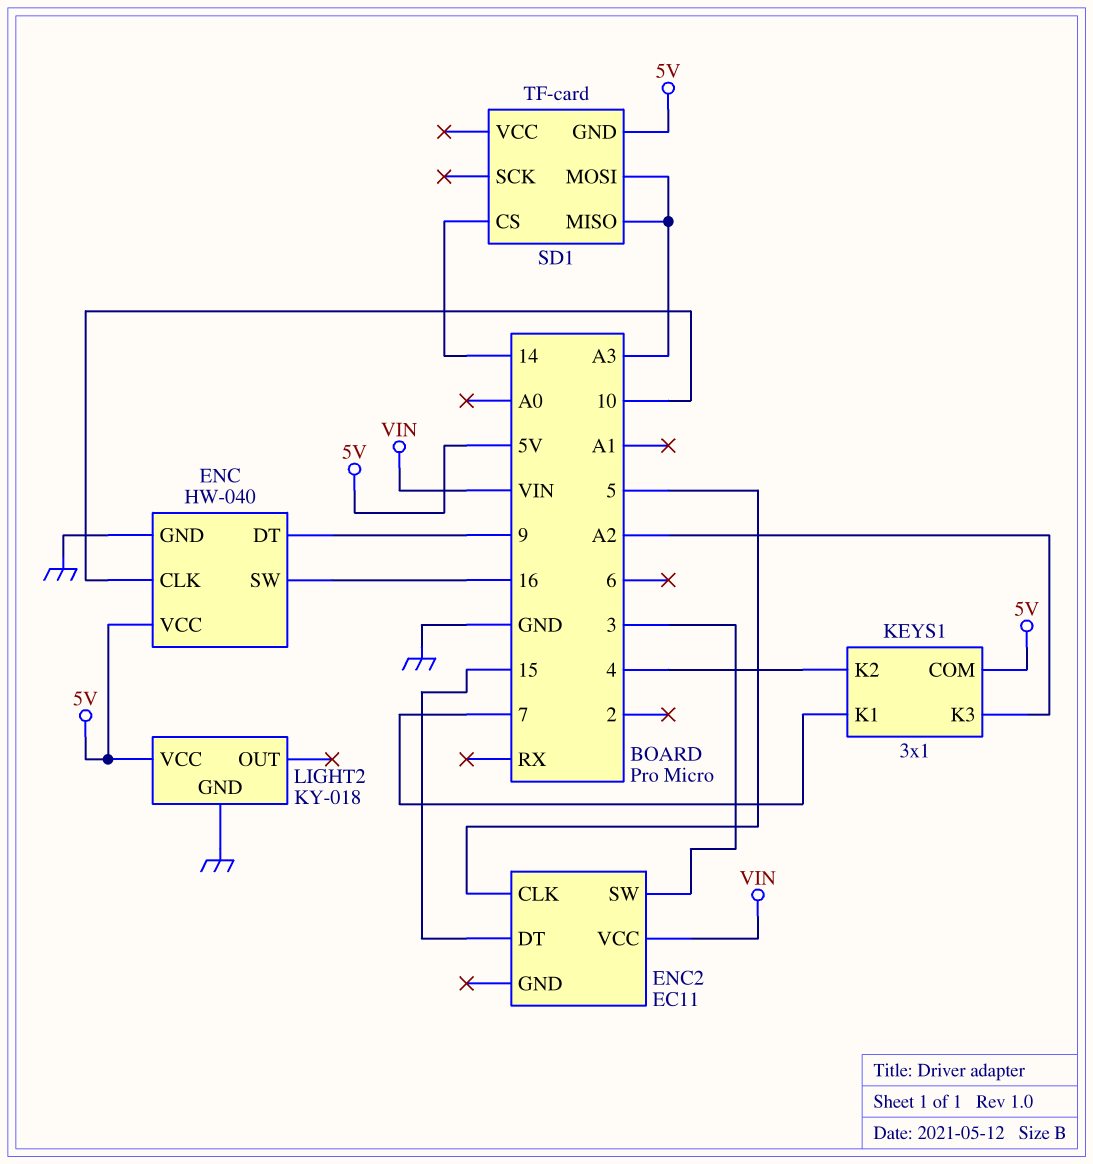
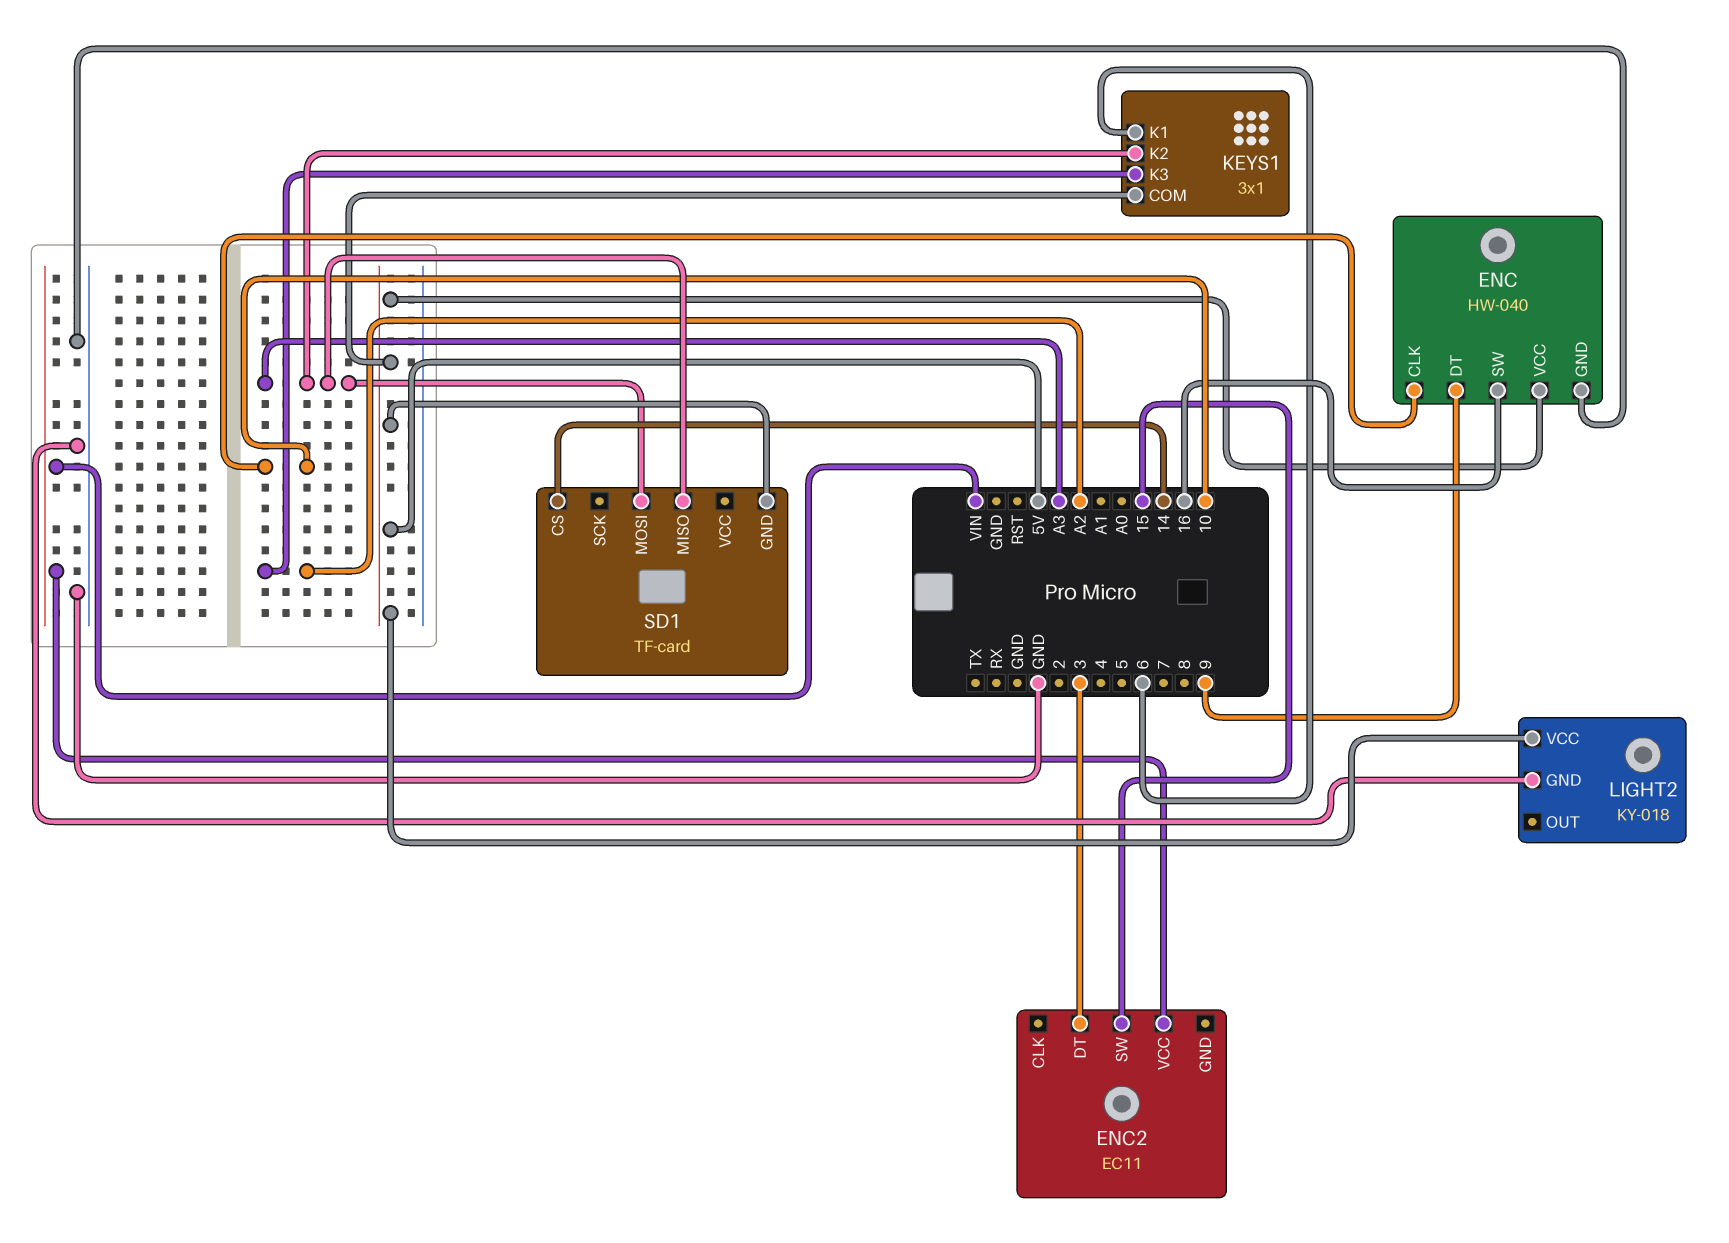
ENC2 pin CLK: 5 -> none
ENC2 pin DT: 15 -> 3
ENC2 pin SW: 3 -> 15
KEYS1 pin K1: 7 -> 6
KEYS1 pin K2: 4 -> A3

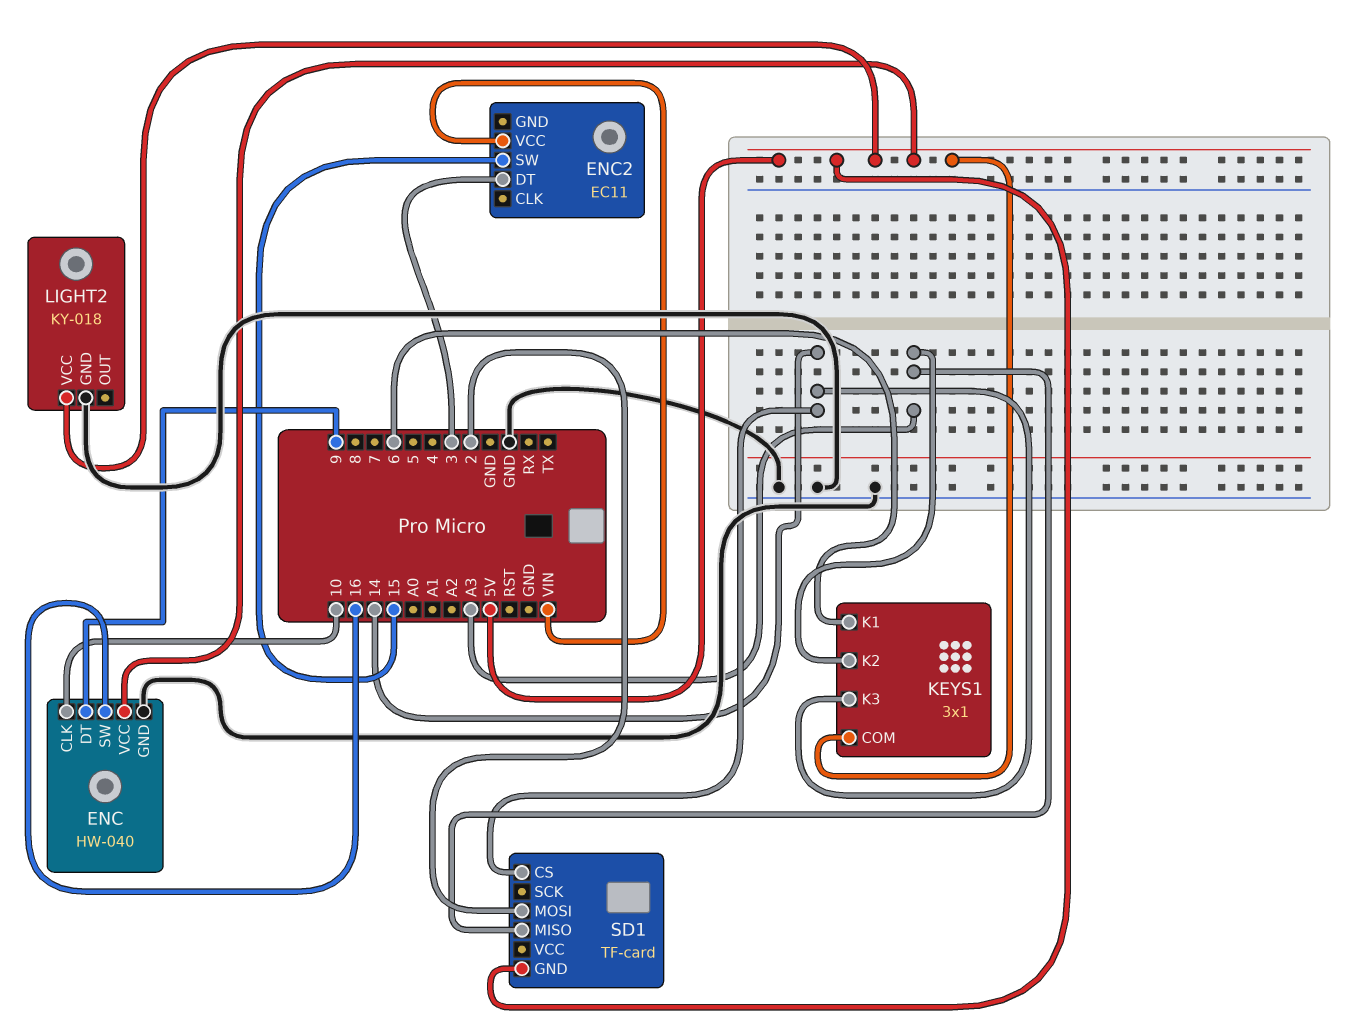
KEYS1 pin K3: A2 -> 14
SD1 pin MOSI: A3 -> 2

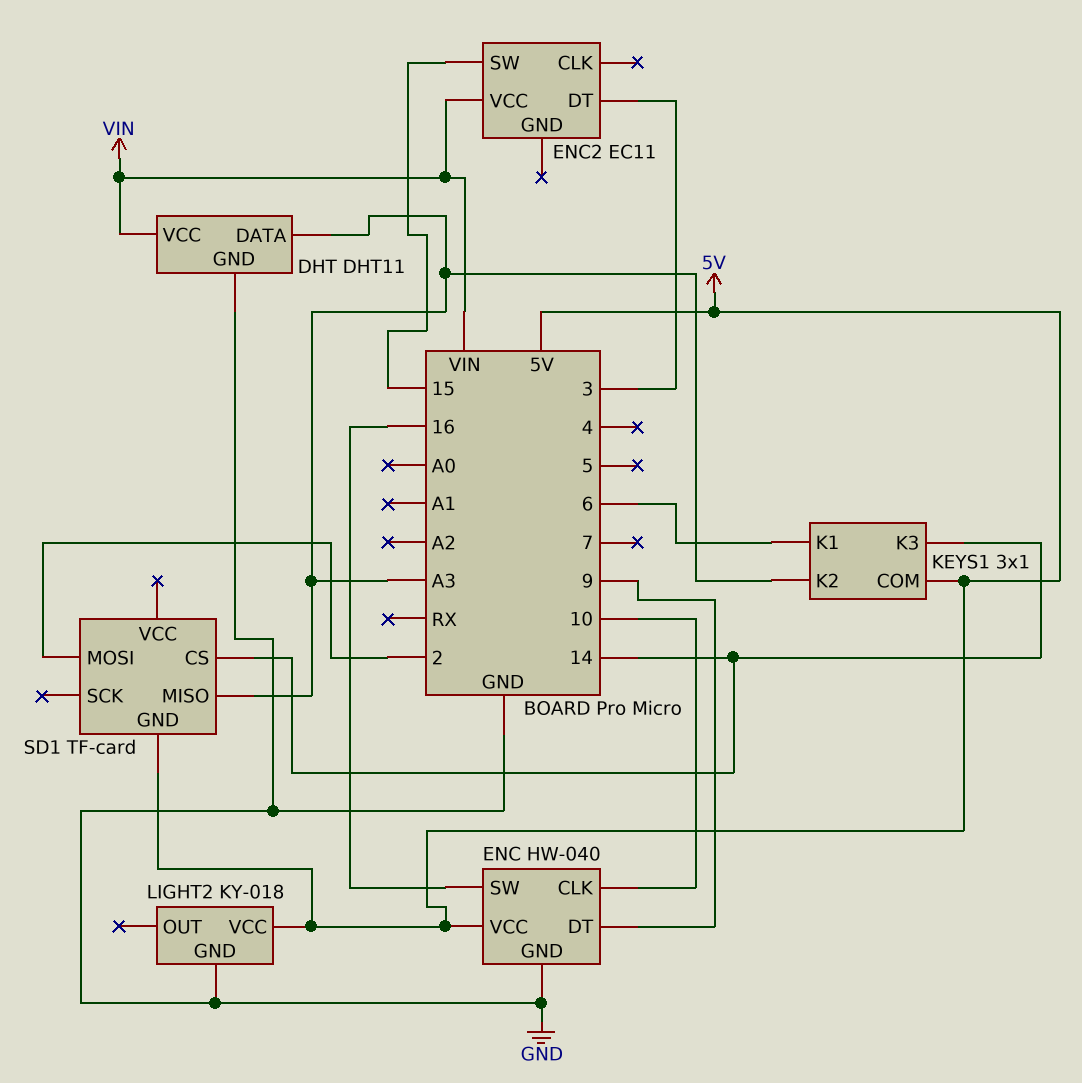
DHT: none -> DHT11
DHT pin DATA: none -> A3
DHT pin GND: none -> GND
DHT pin VCC: none -> VIN

